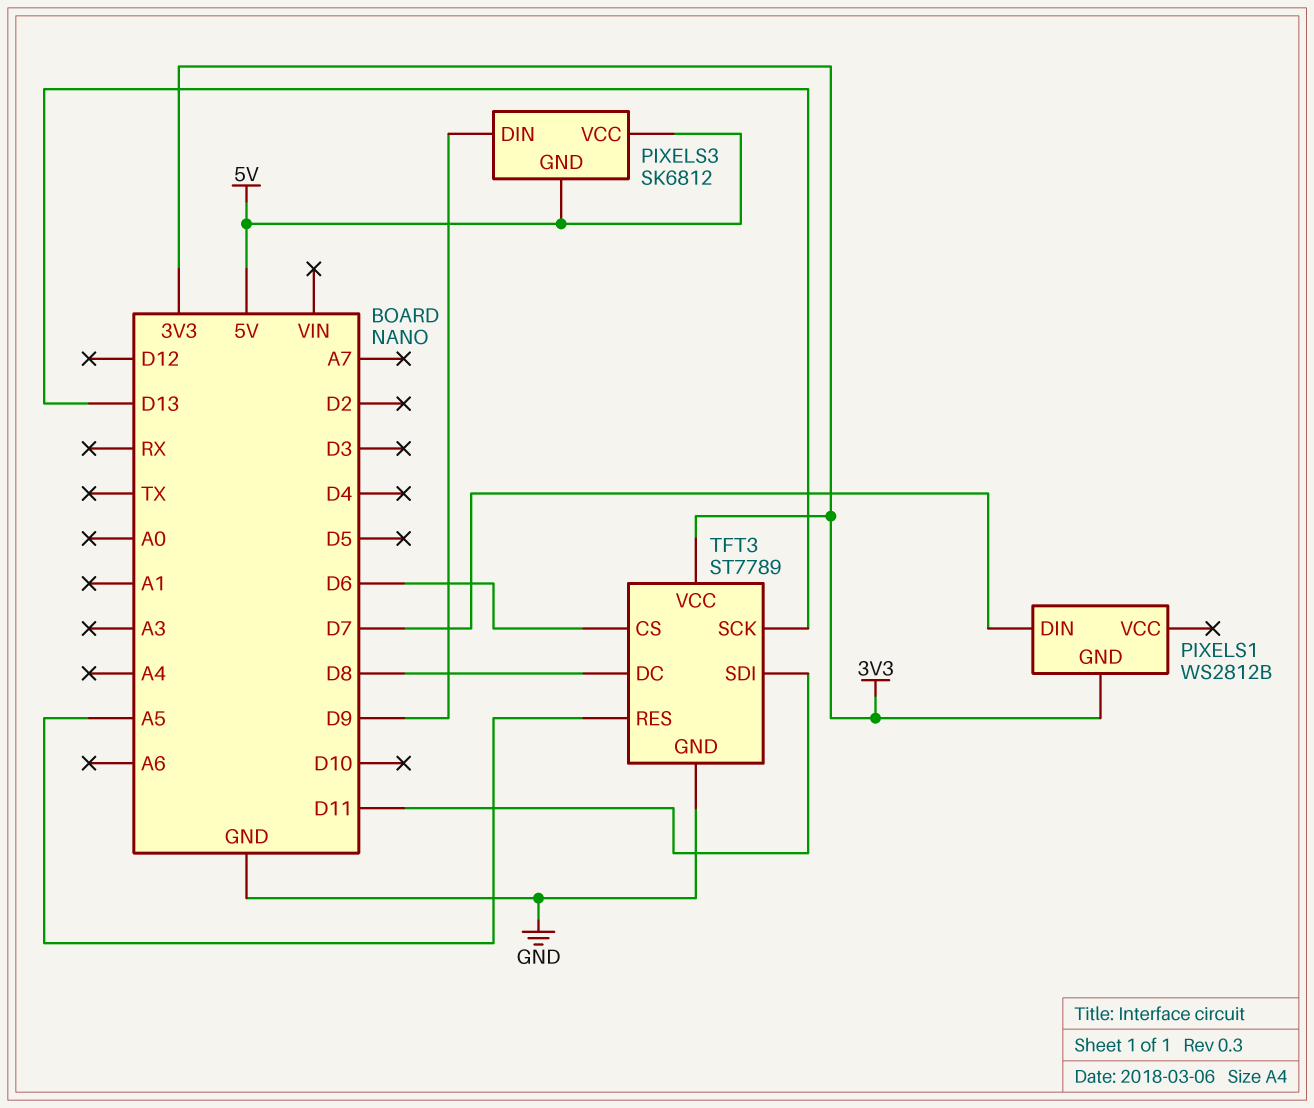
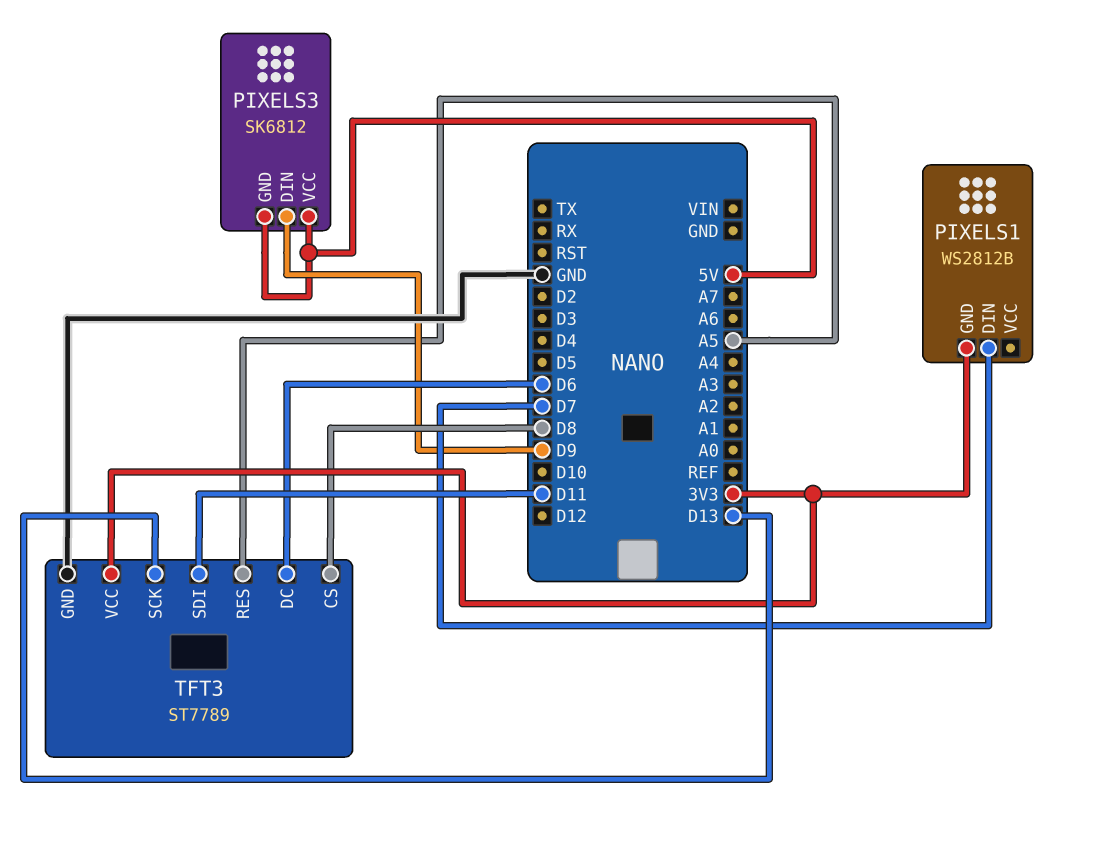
TFT3 pin CS: D6 -> D8
TFT3 pin DC: D8 -> D6

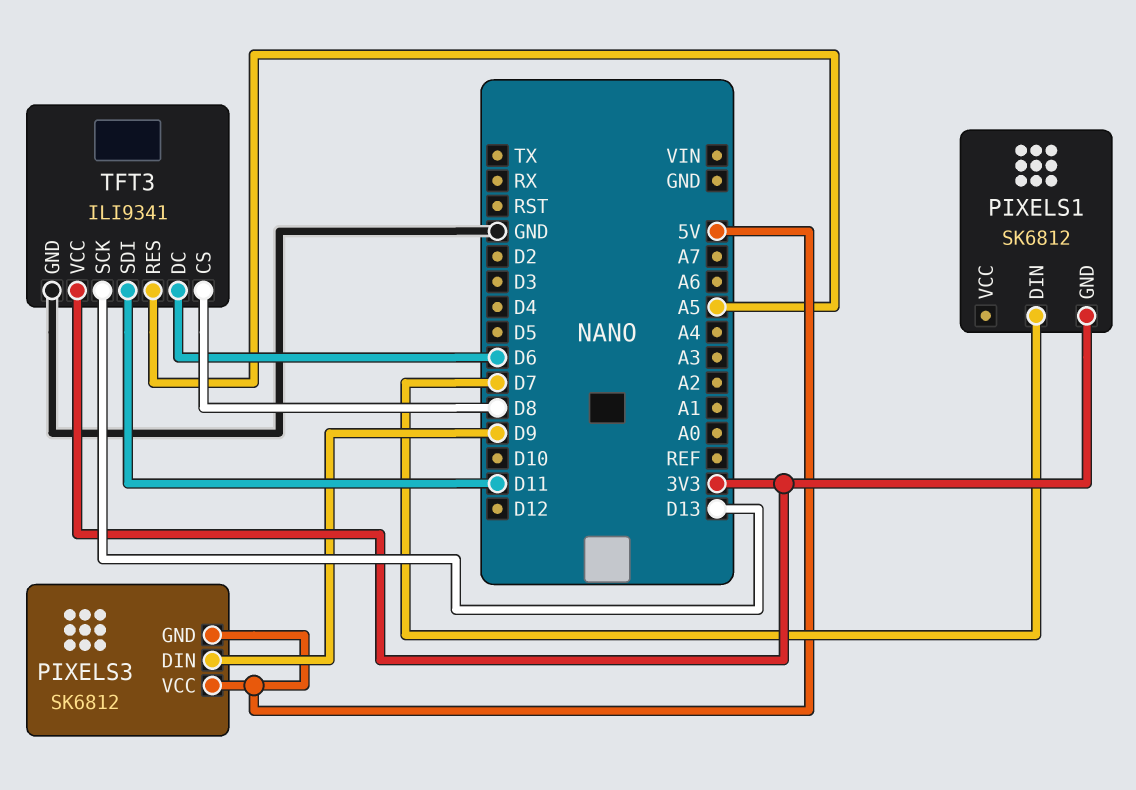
PIXELS1: WS2812B -> SK6812
TFT3: ST7789 -> ILI9341

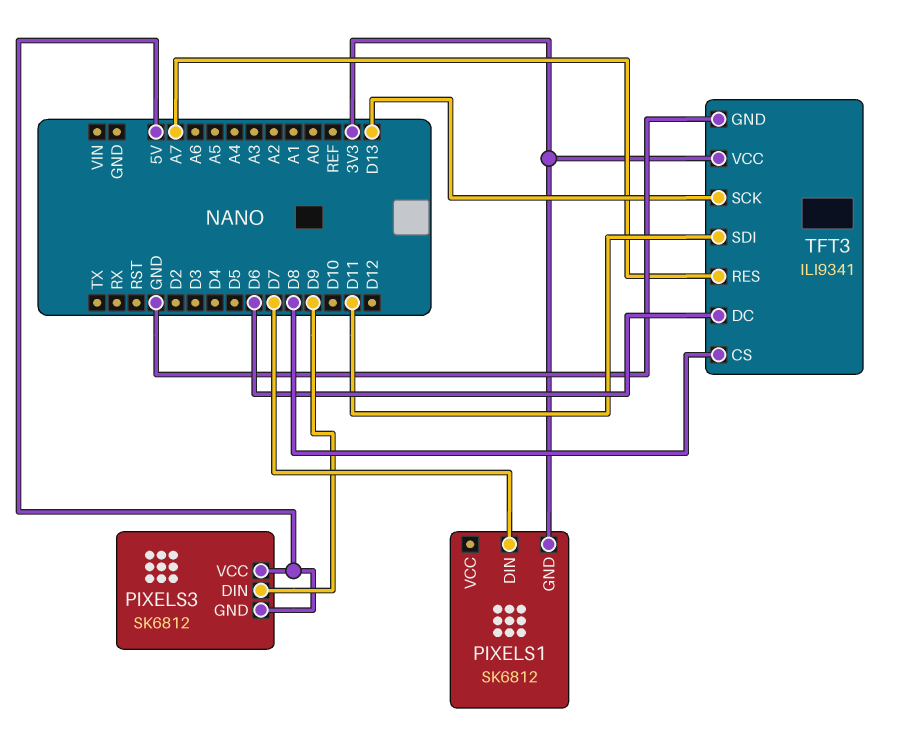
TFT3 pin RES: A5 -> A7

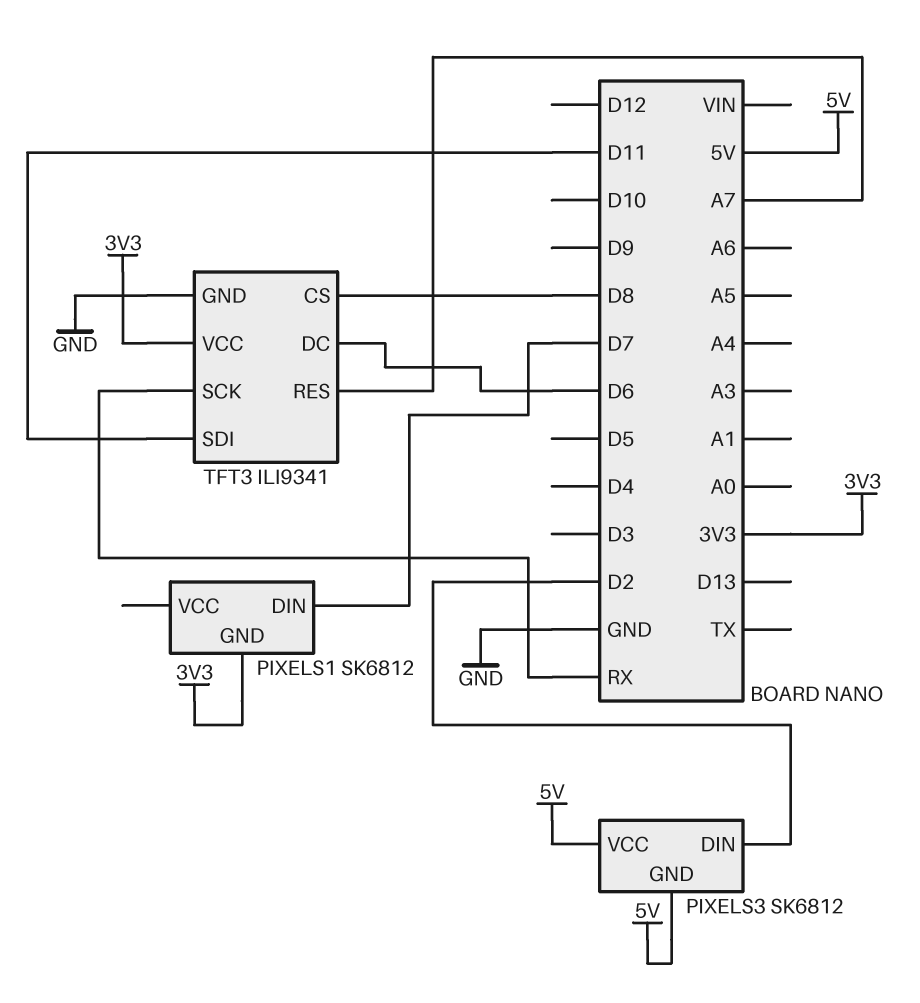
PIXELS3 pin DIN: D9 -> D2
TFT3 pin SCK: D13 -> RX

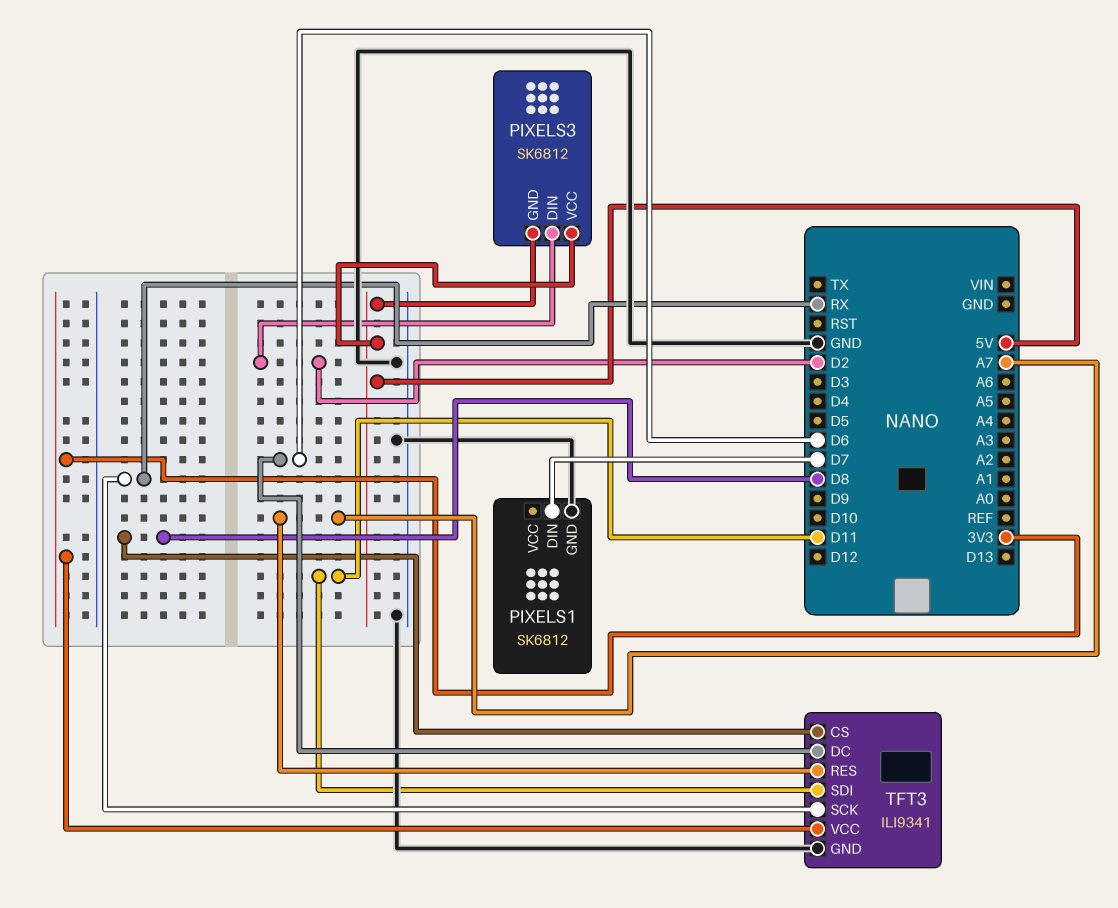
PIXELS1 pin GND: 3V3 -> GND

